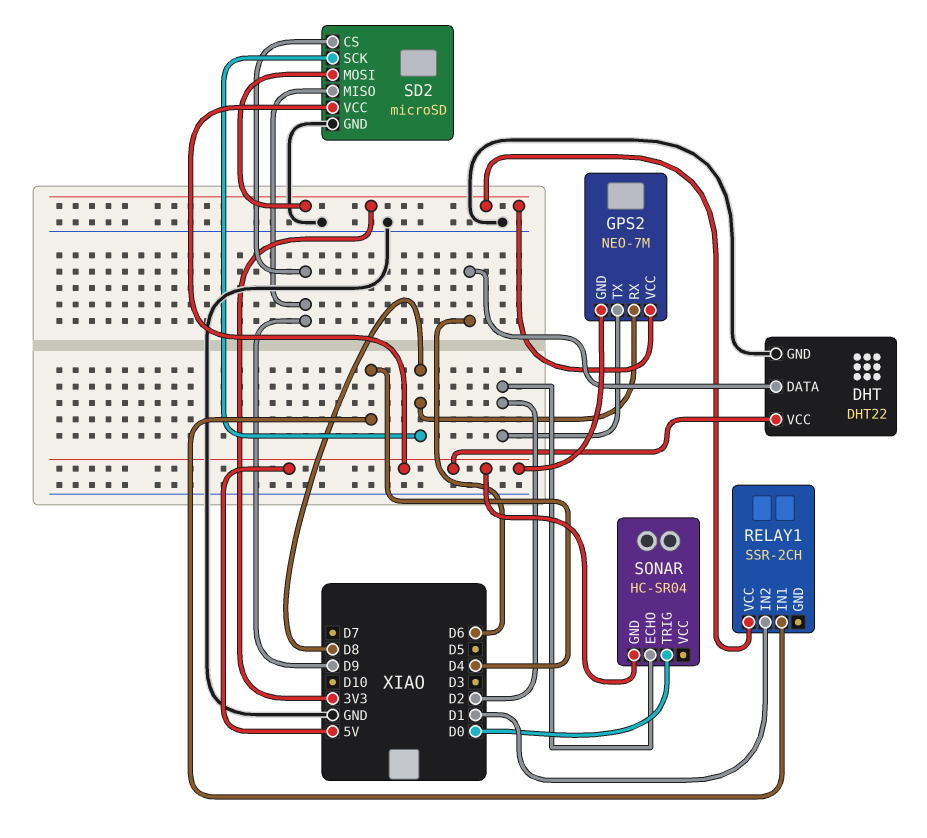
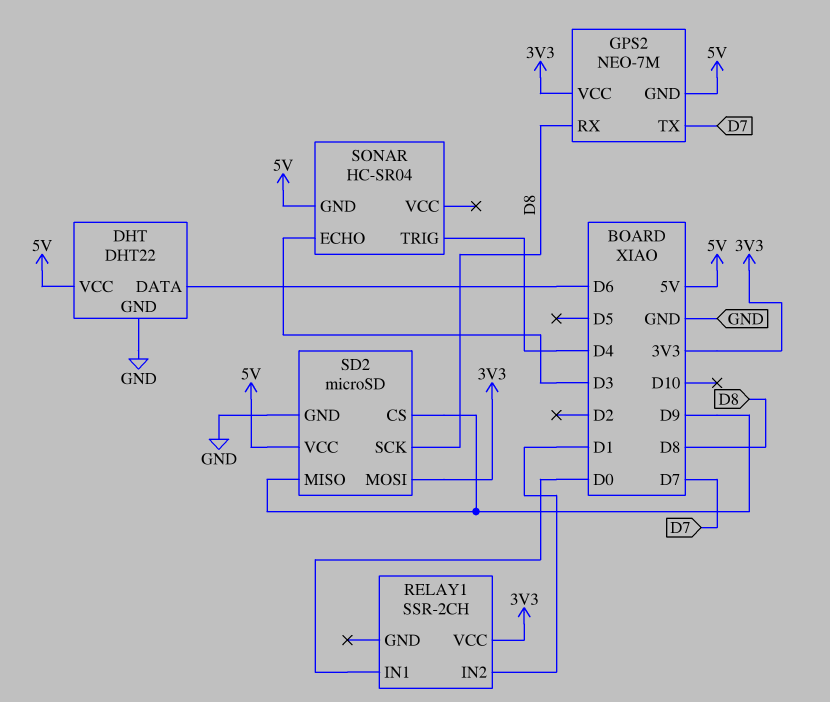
GPS2 pin TX: D2 -> D7
RELAY1 pin IN1: D4 -> D0
SONAR pin ECHO: D2 -> D3
SONAR pin TRIG: D0 -> D4

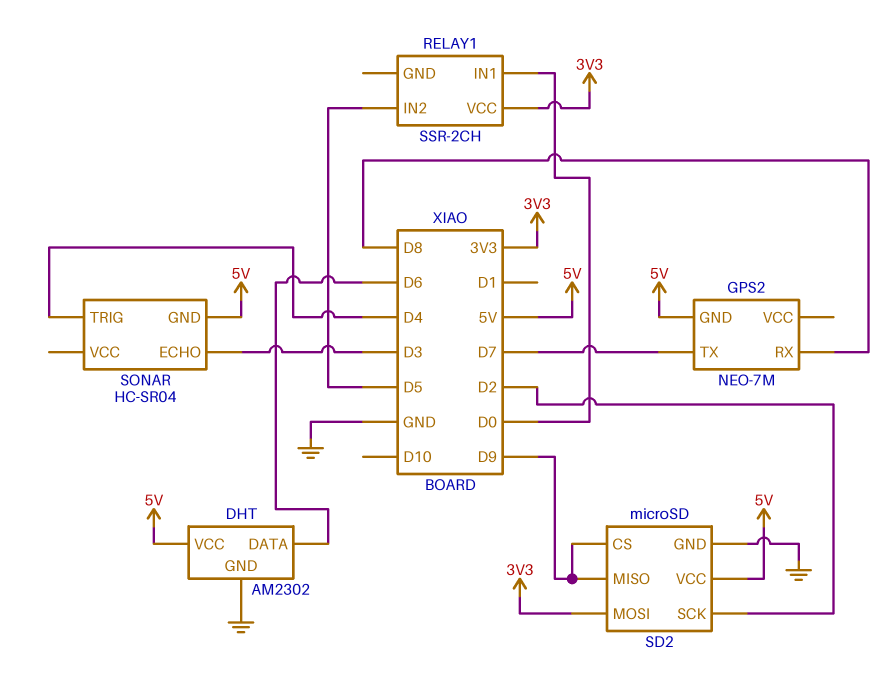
DHT: DHT22 -> AM2302
GPS2 pin VCC: 3V3 -> none
RELAY1 pin IN2: D1 -> D5
SD2 pin SCK: D8 -> D2

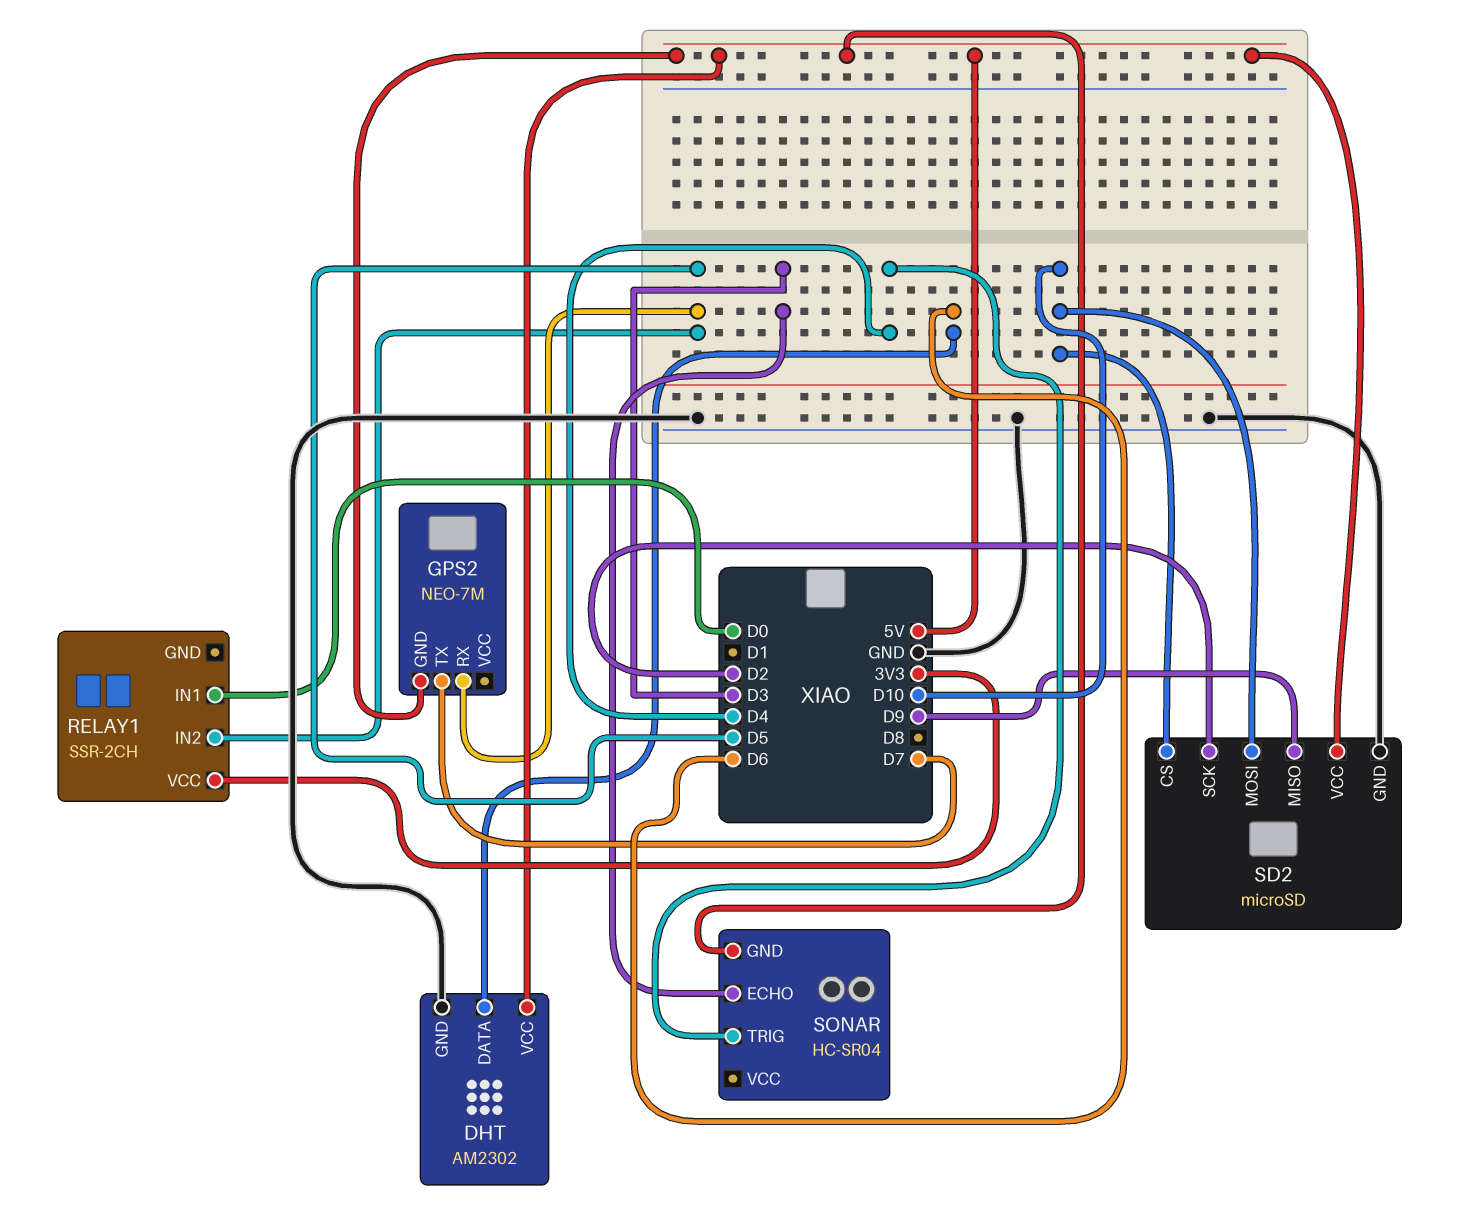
GPS2 pin RX: D8 -> D5
SD2 pin CS: D9 -> D10
SD2 pin MOSI: 3V3 -> D10

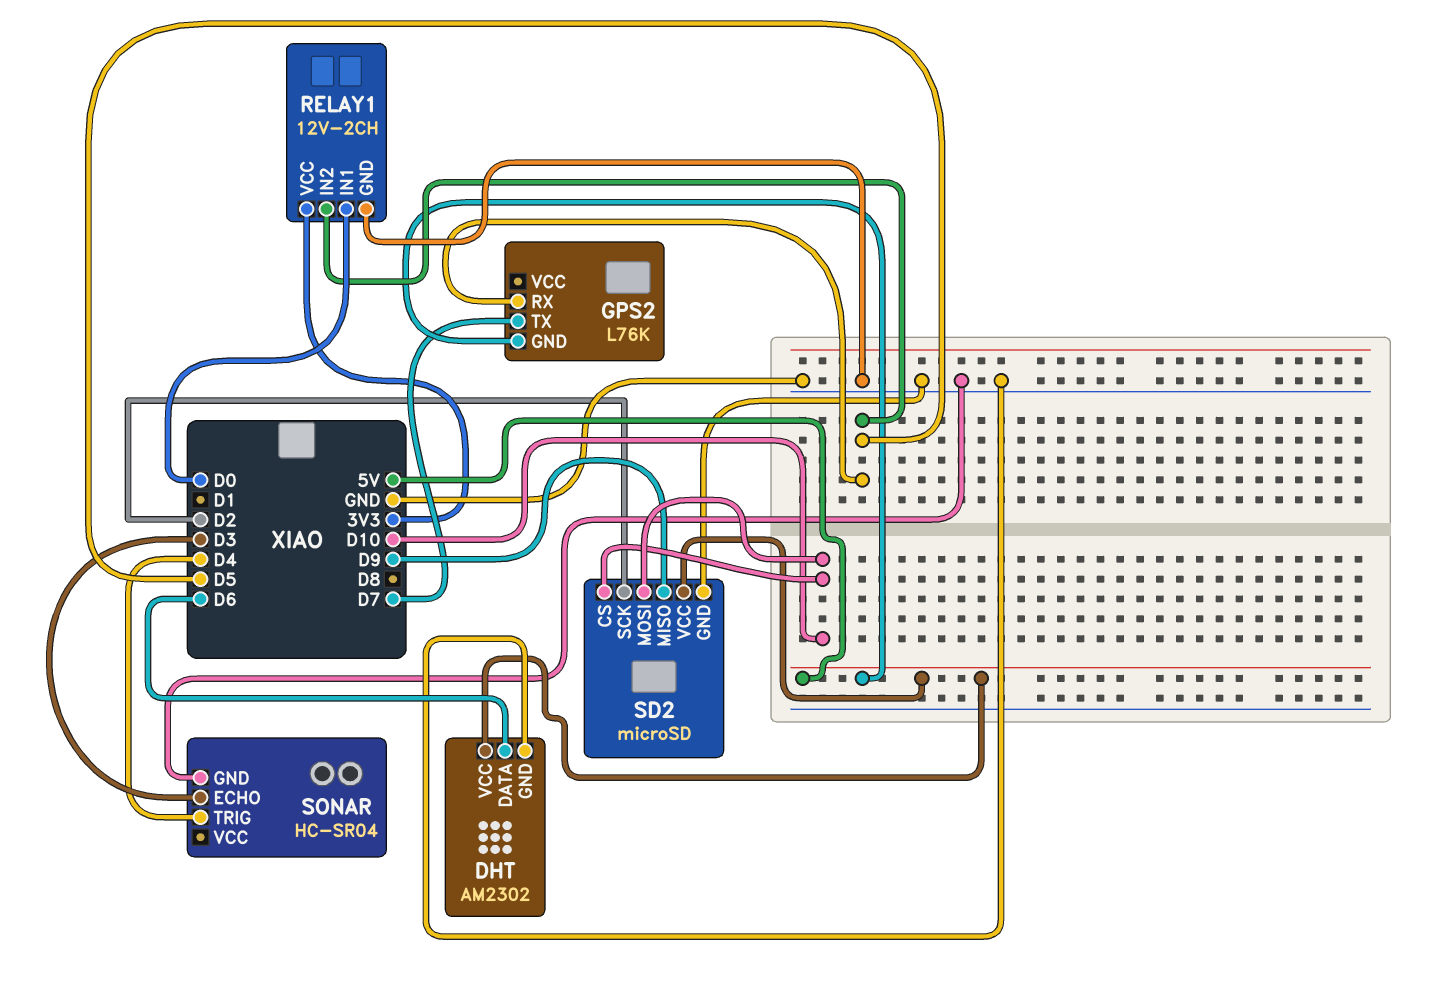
GPS2: NEO-7M -> L76K
RELAY1: SSR-2CH -> 12V-2CH
RELAY1 pin GND: none -> GND
SONAR pin GND: 5V -> GND

